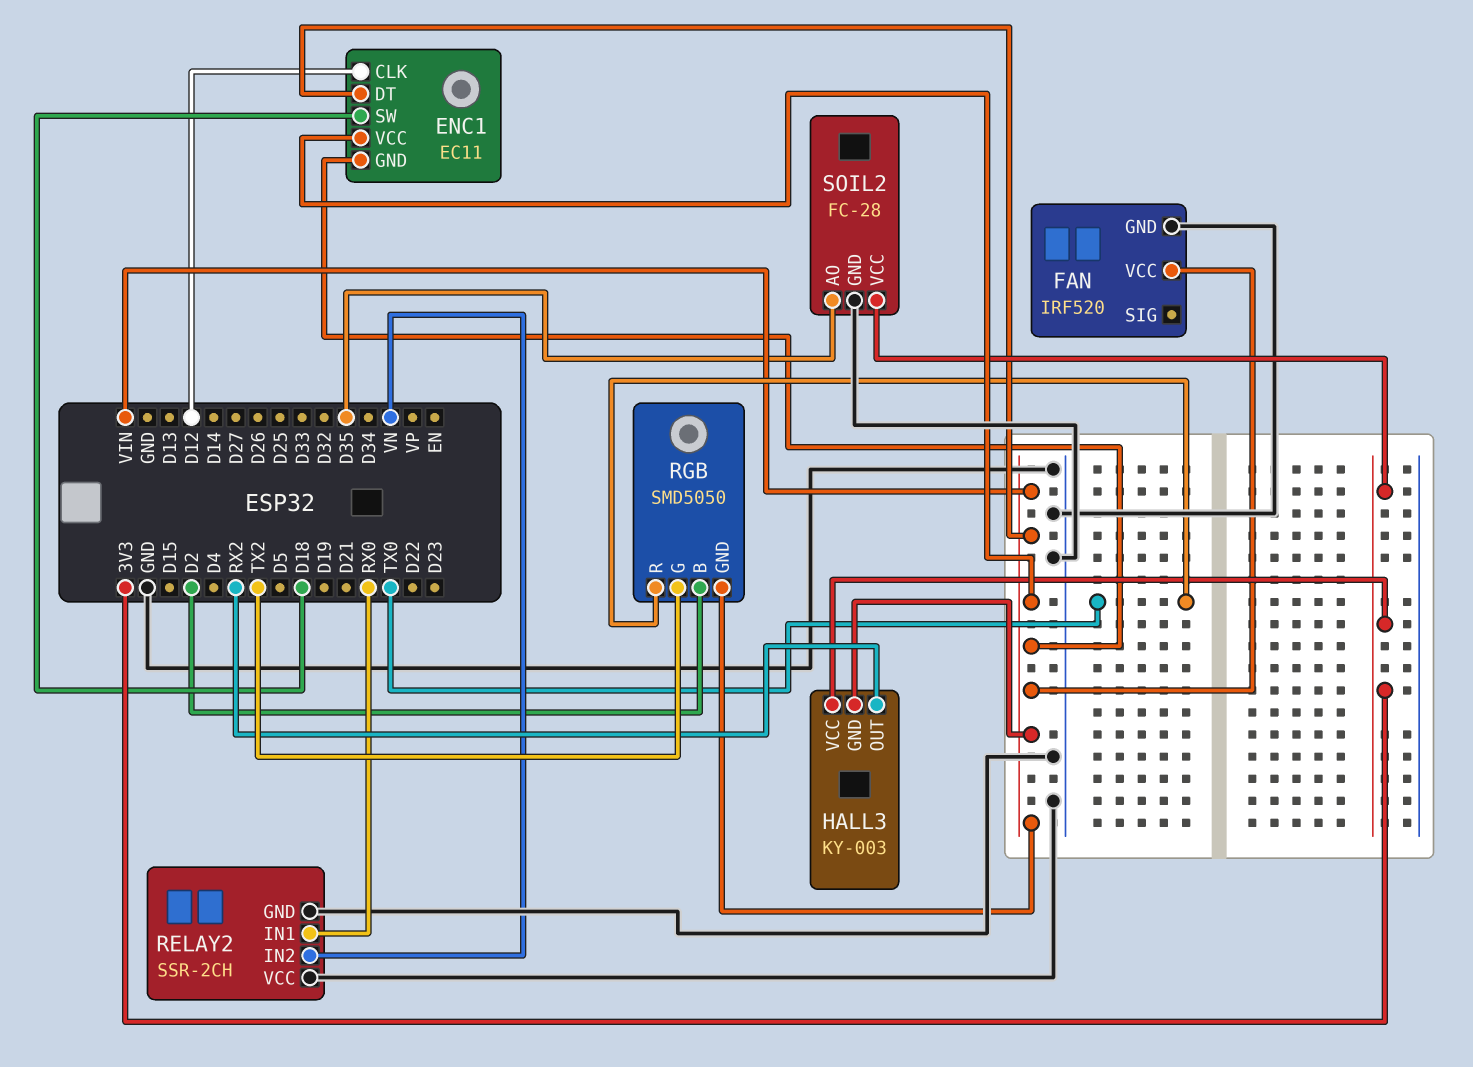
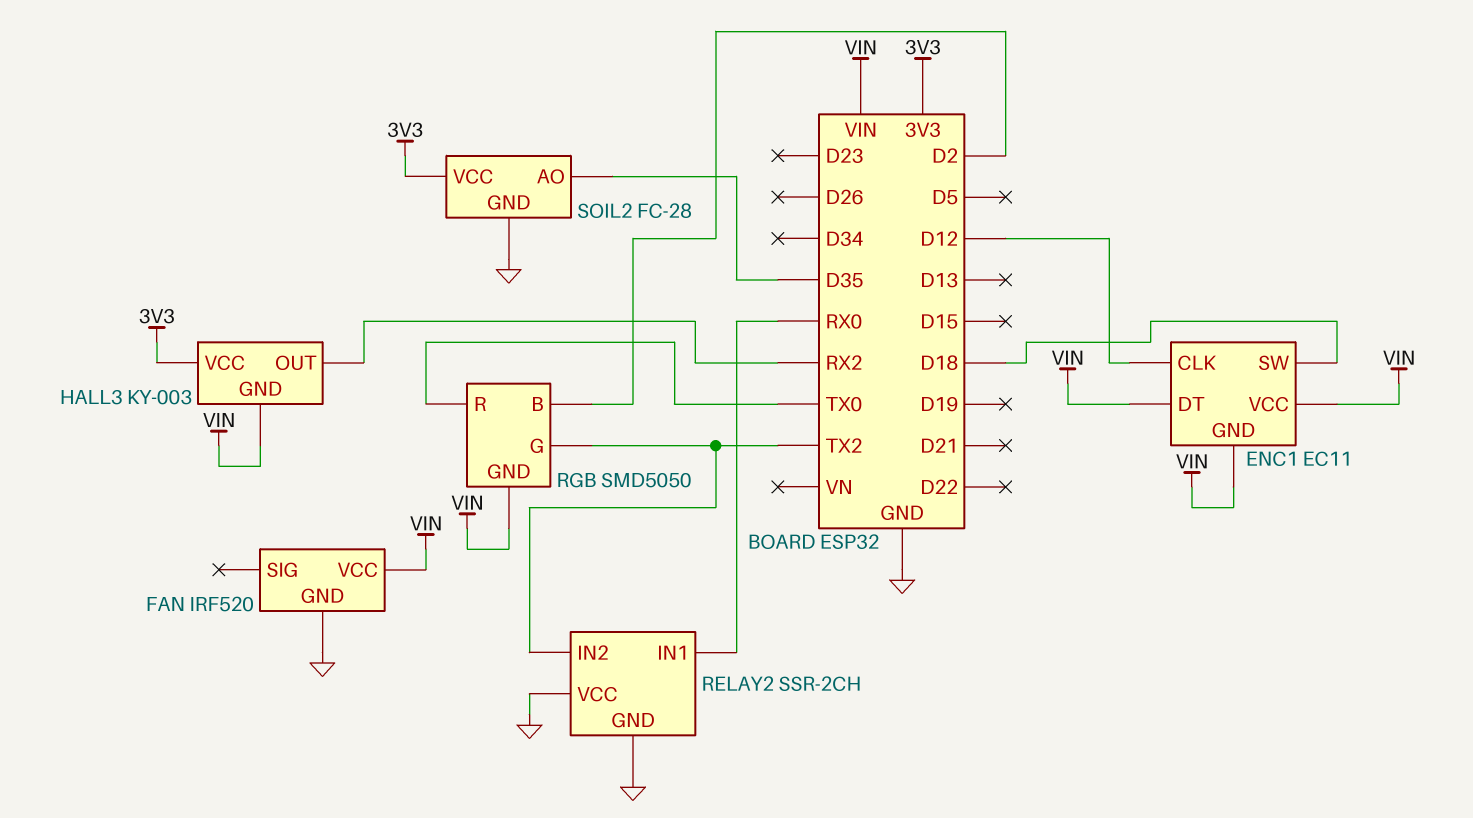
RELAY2 pin IN2: VN -> TX2

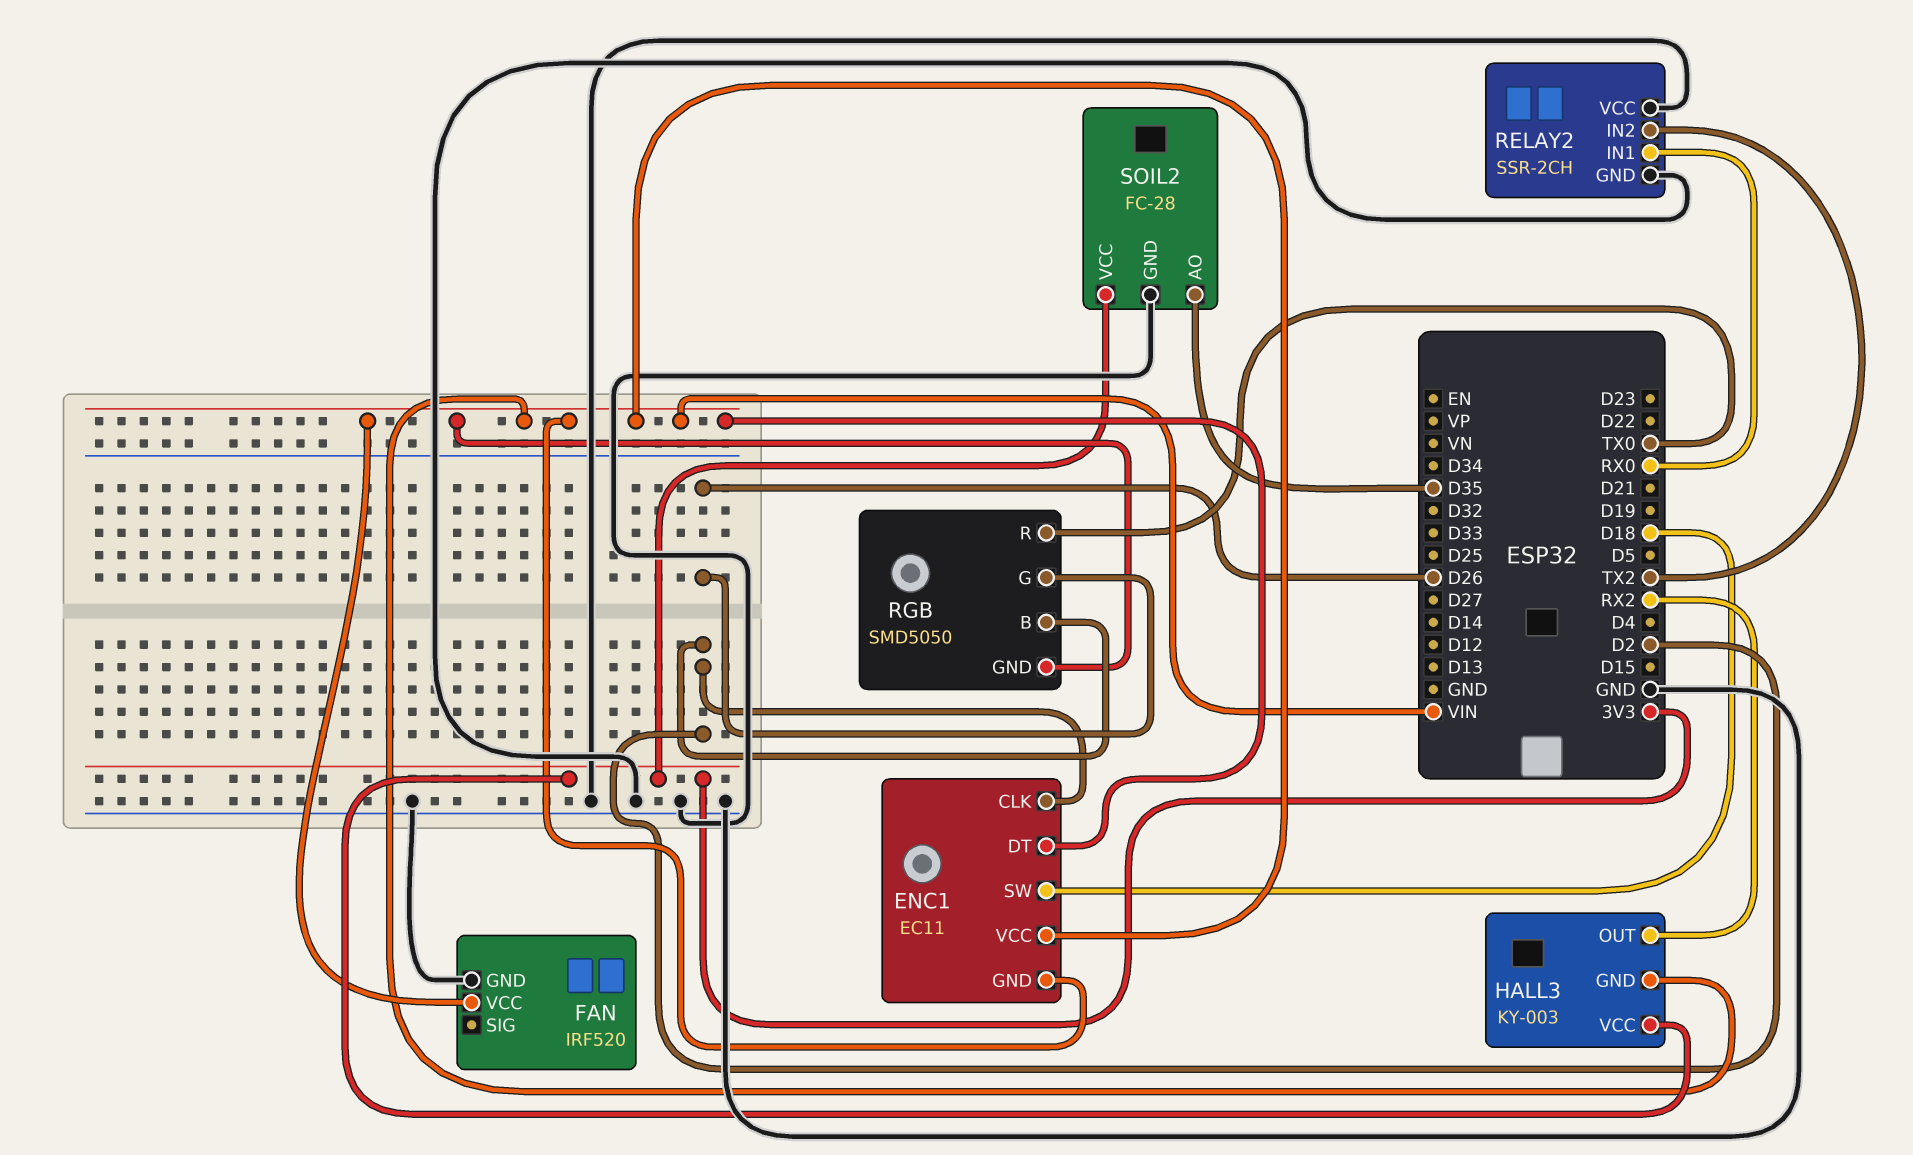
ENC1 pin CLK: D12 -> D2
RGB pin G: TX2 -> D26

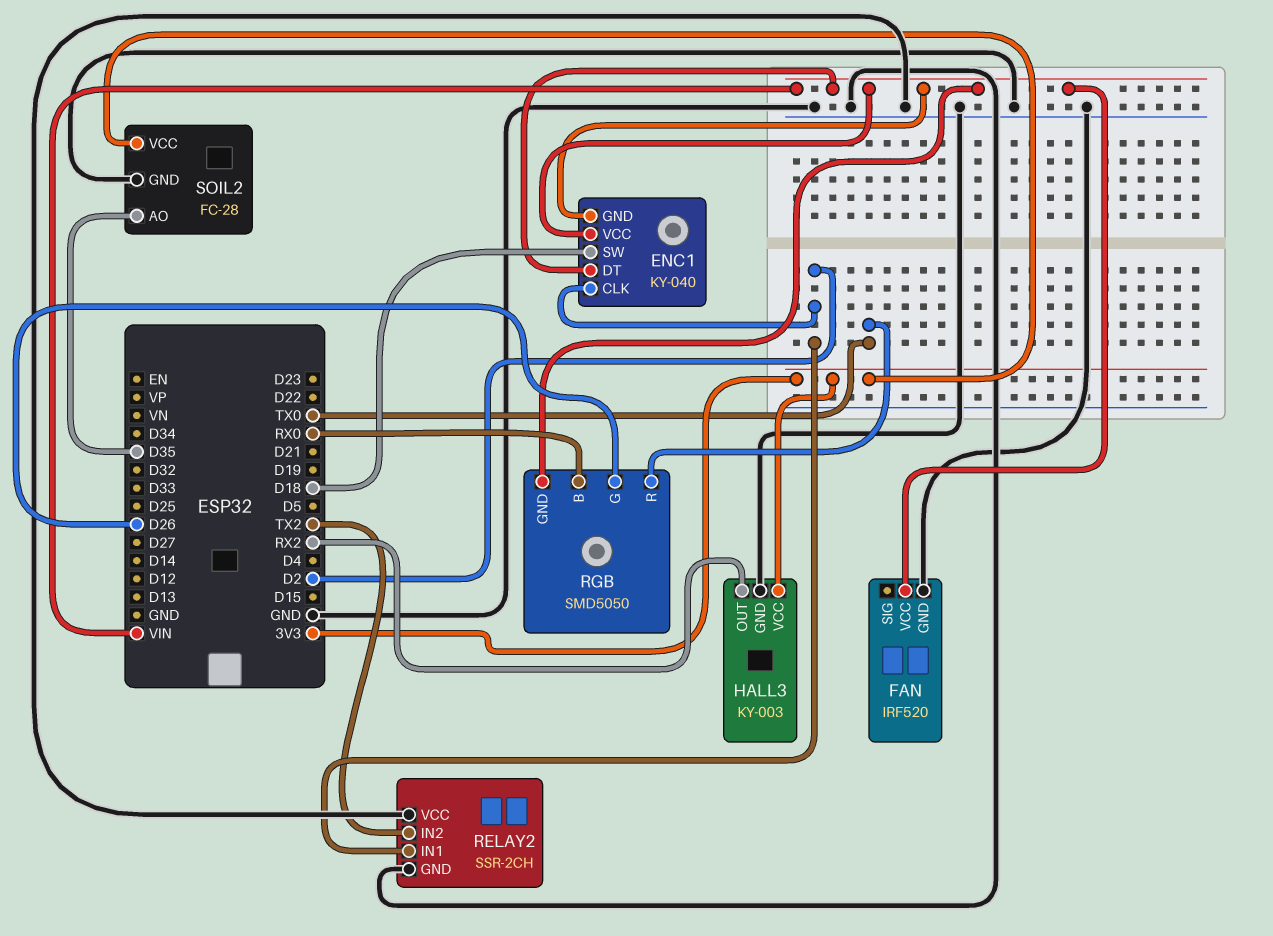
ENC1: EC11 -> KY-040
HALL3 pin GND: VIN -> GND
RELAY2 pin IN1: RX0 -> D2
RGB pin B: D2 -> RX0

